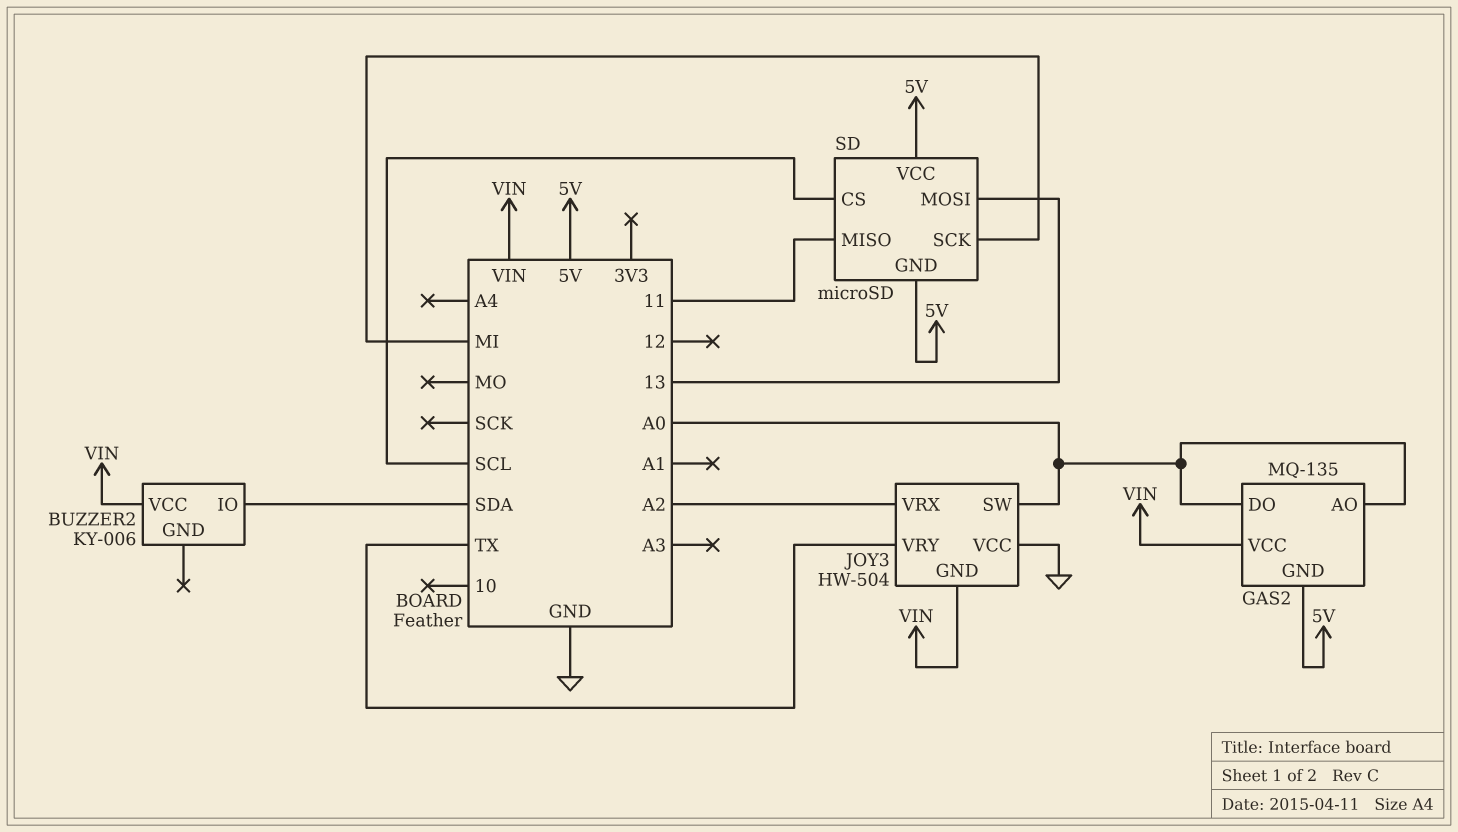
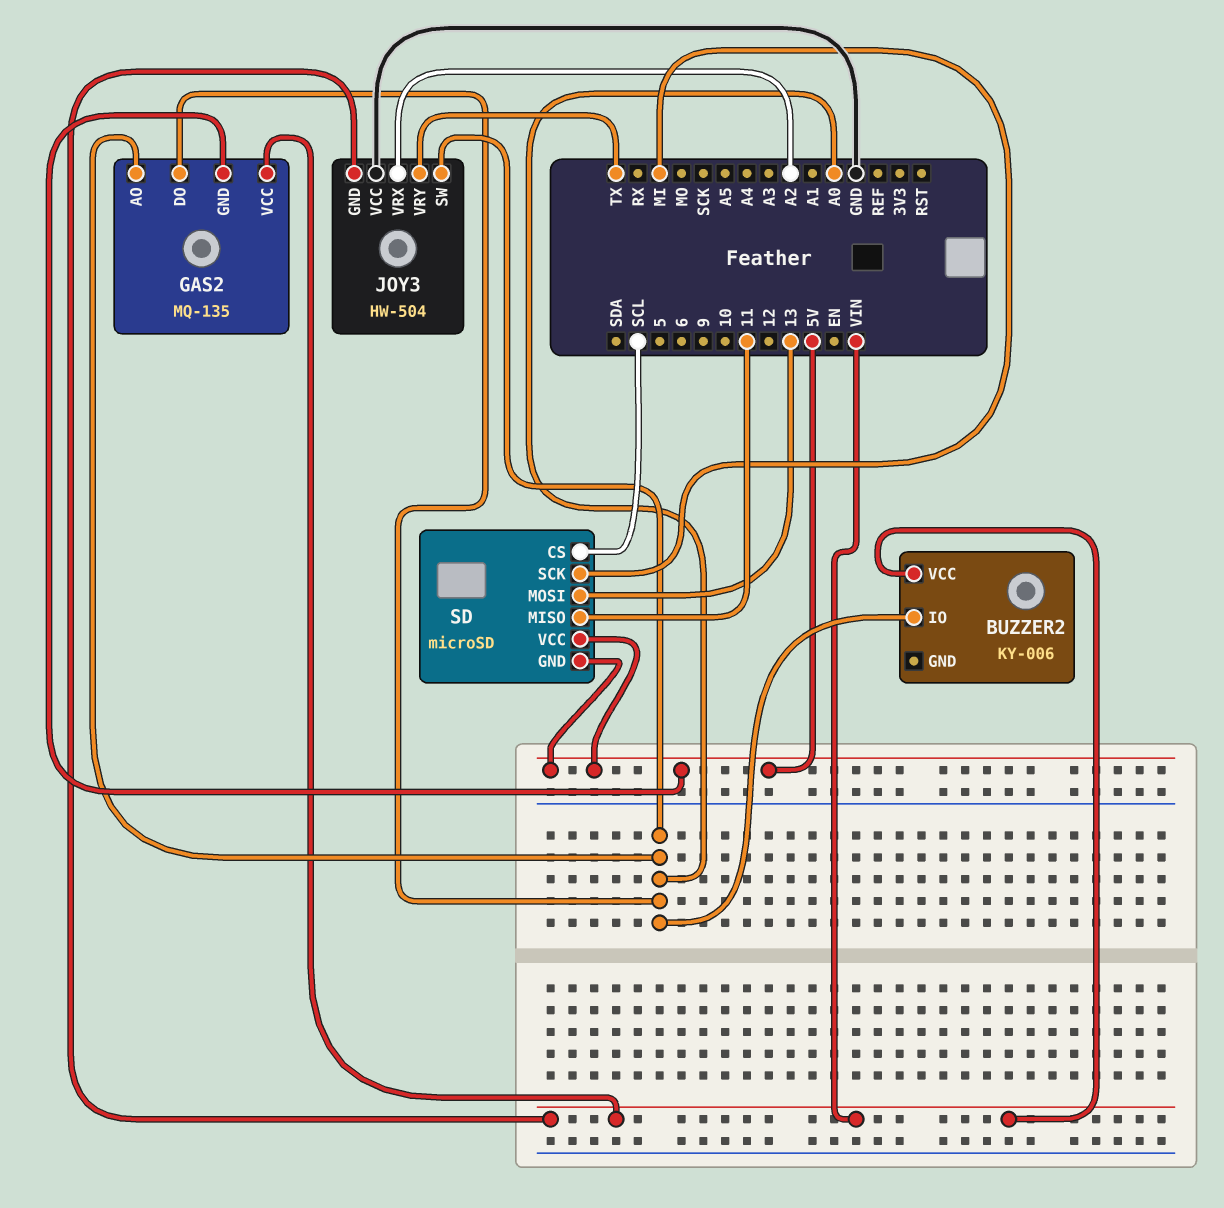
BUZZER2 pin IO: SDA -> A0

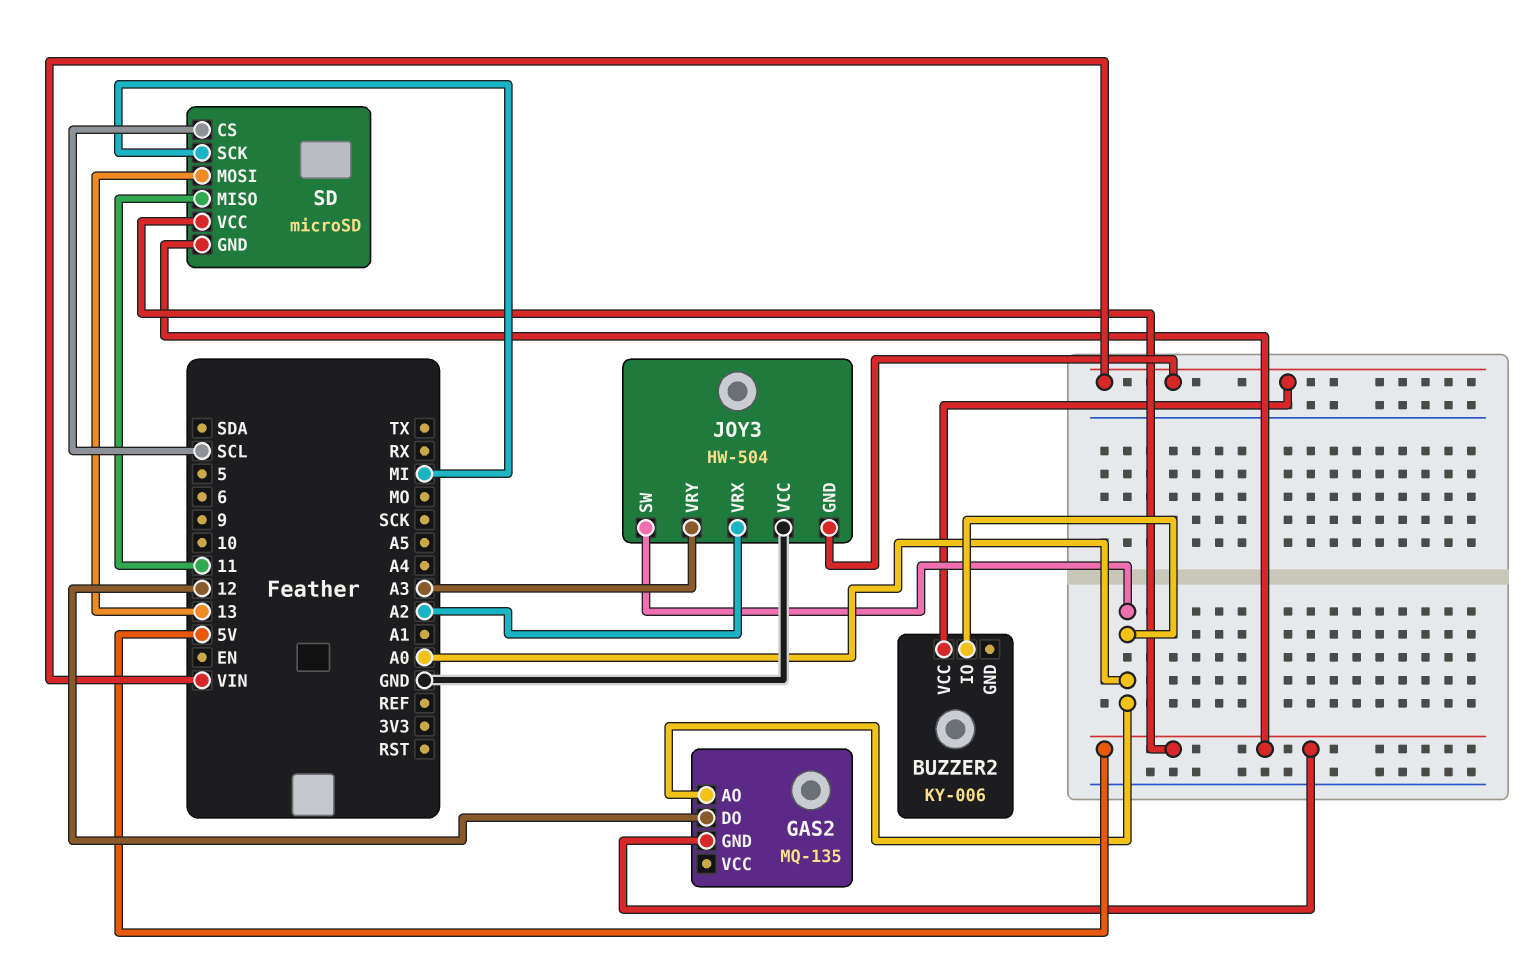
GAS2 pin DO: A0 -> 12
GAS2 pin VCC: VIN -> none
JOY3 pin VRY: TX -> A3

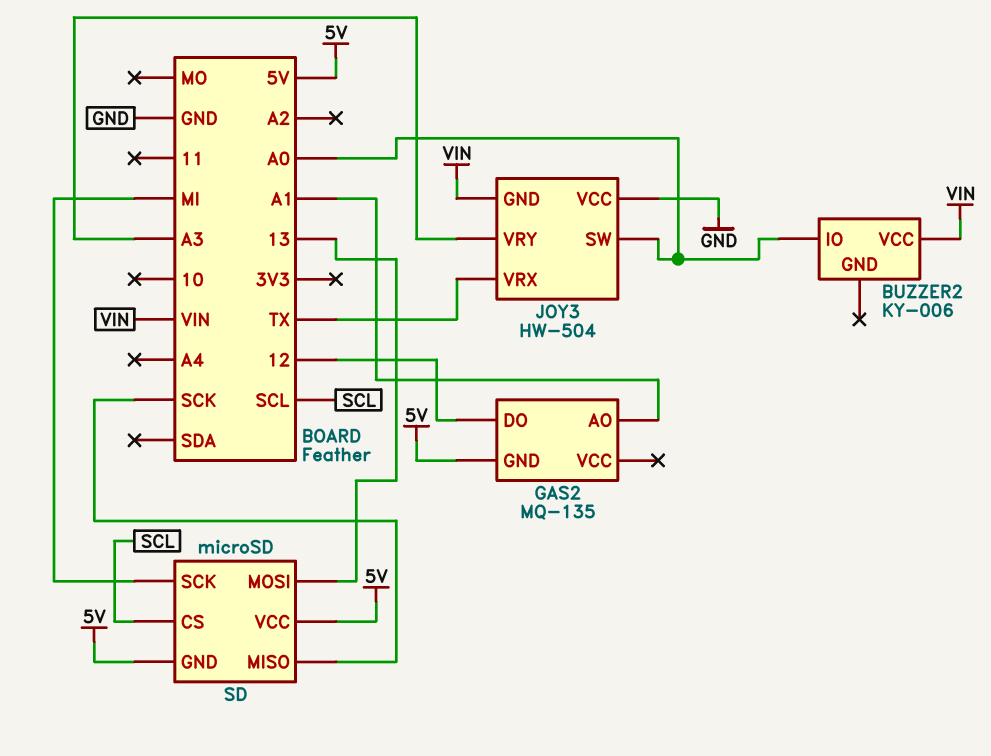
GAS2 pin AO: A0 -> A1
JOY3 pin VRX: A2 -> TX
SD pin MISO: 11 -> SCK

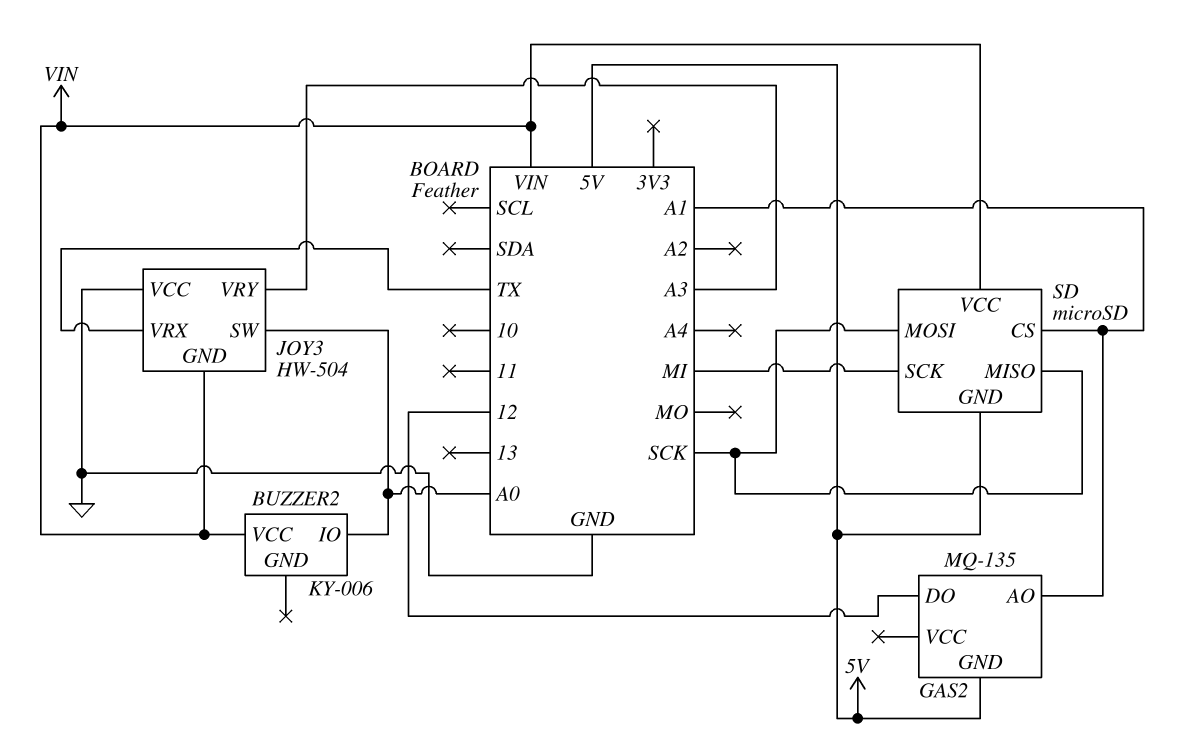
SD pin CS: SCL -> A1
SD pin MOSI: 13 -> SCK
SD pin VCC: 5V -> VIN

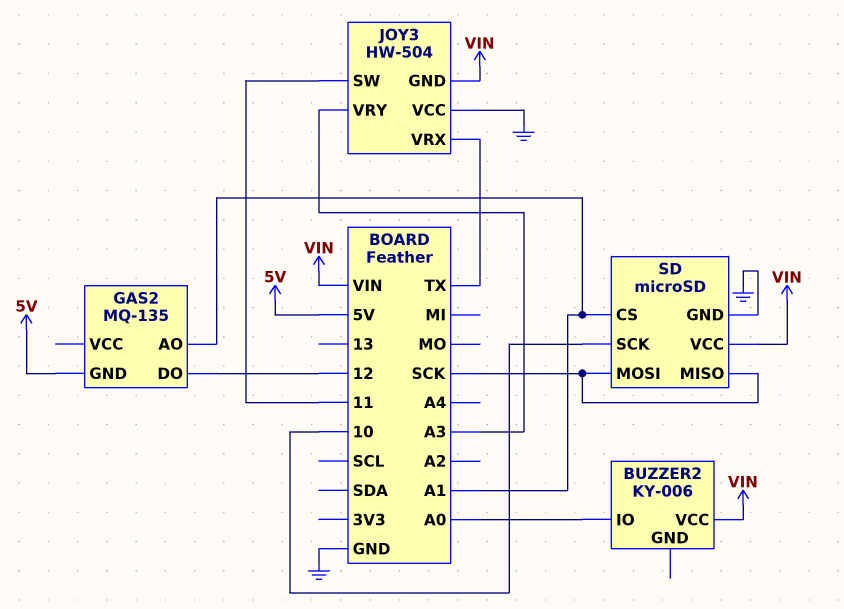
JOY3 pin SW: A0 -> 11
SD pin GND: 5V -> GND
SD pin SCK: MI -> 10

